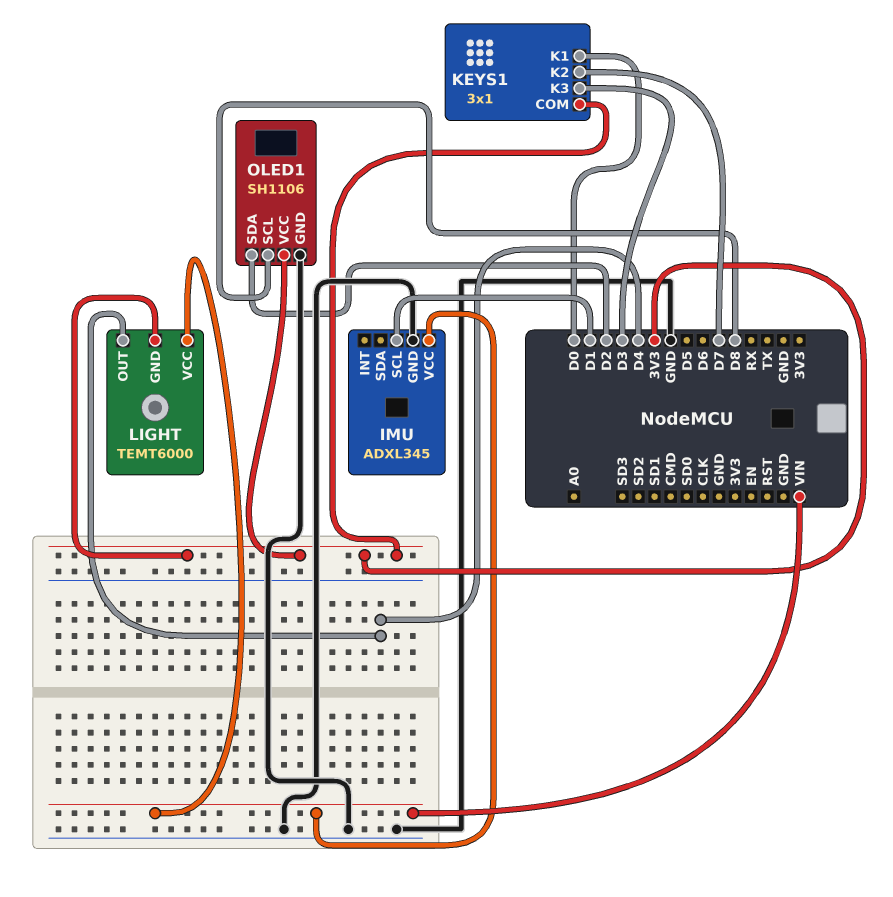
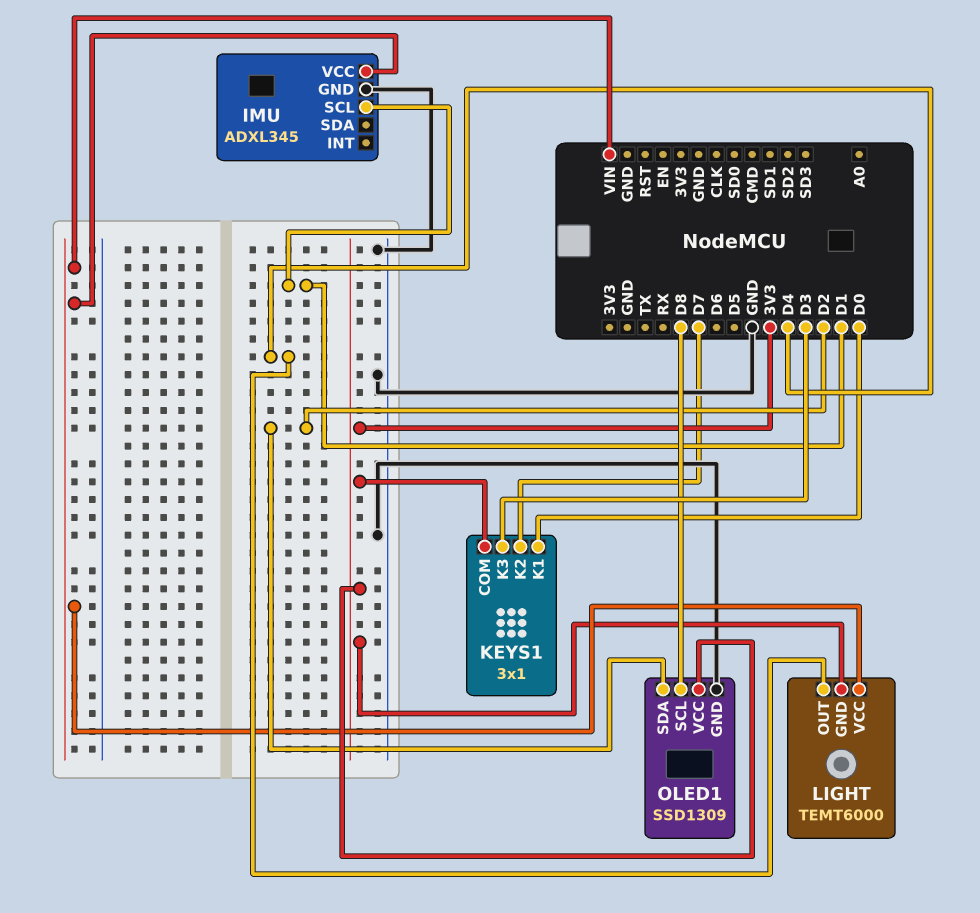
OLED1: SH1106 -> SSD1309

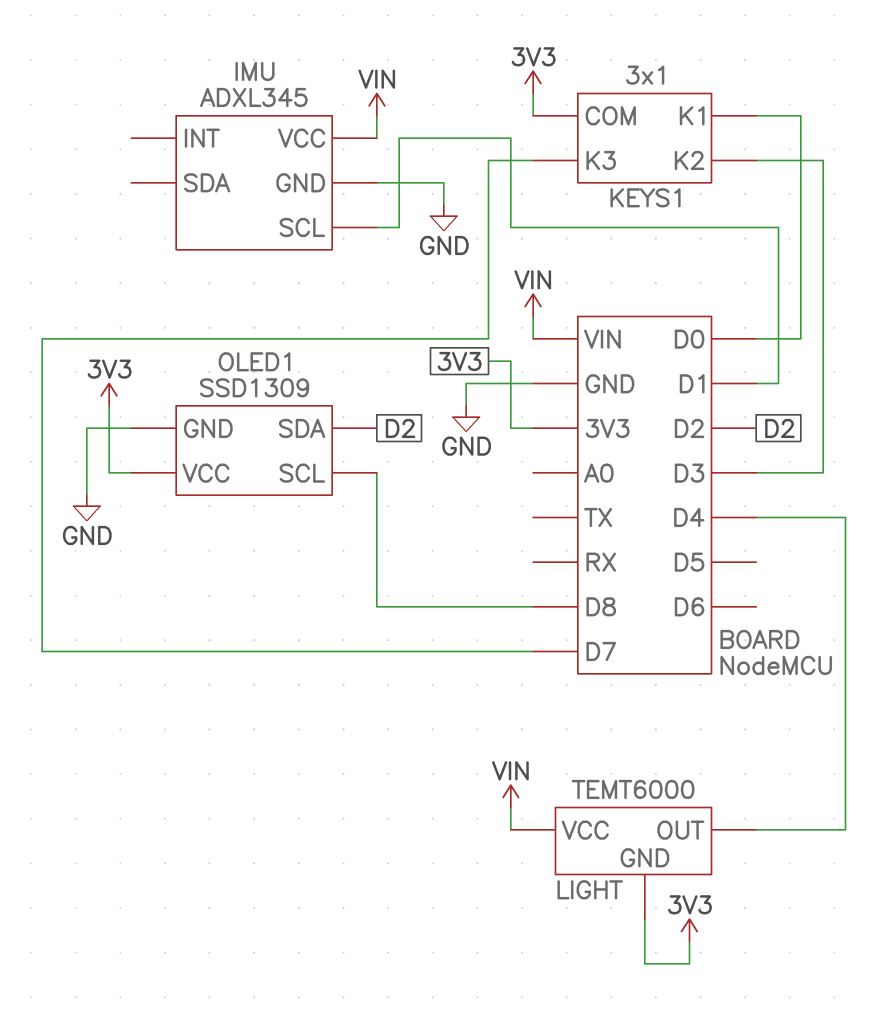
KEYS1 pin K2: D7 -> D3
KEYS1 pin K3: D3 -> D7

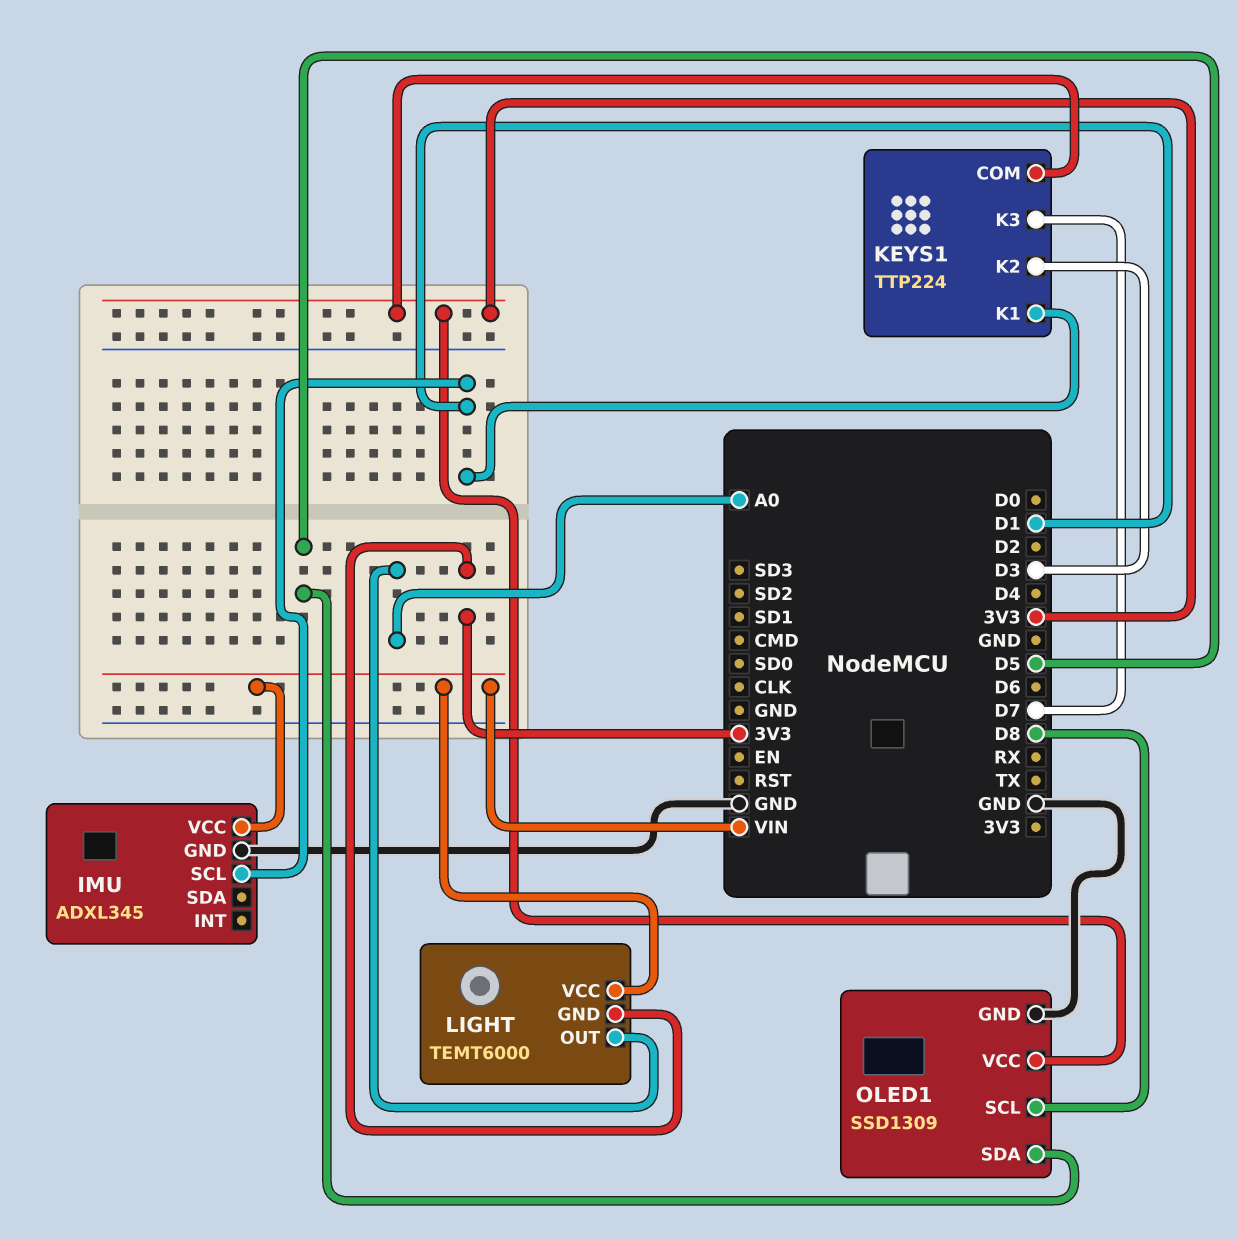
KEYS1: 3x1 -> TTP224
KEYS1 pin K1: D0 -> D1
LIGHT pin OUT: D4 -> A0
OLED1 pin SDA: D2 -> D5

